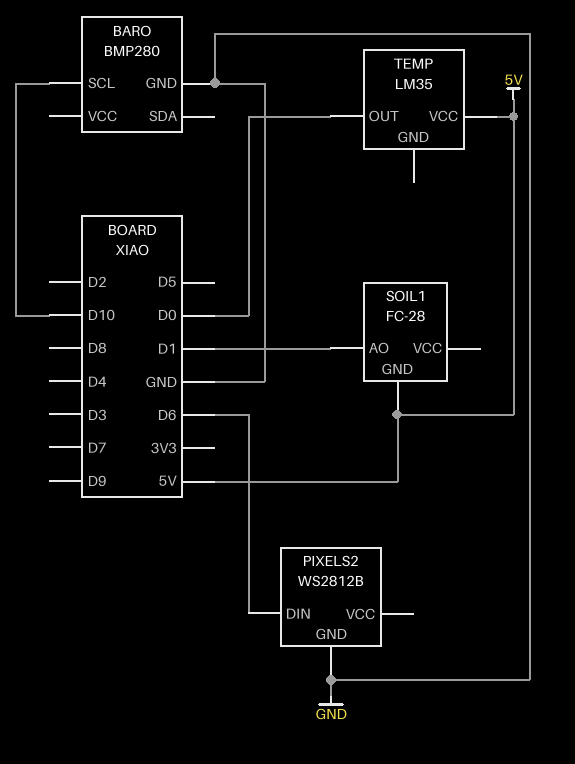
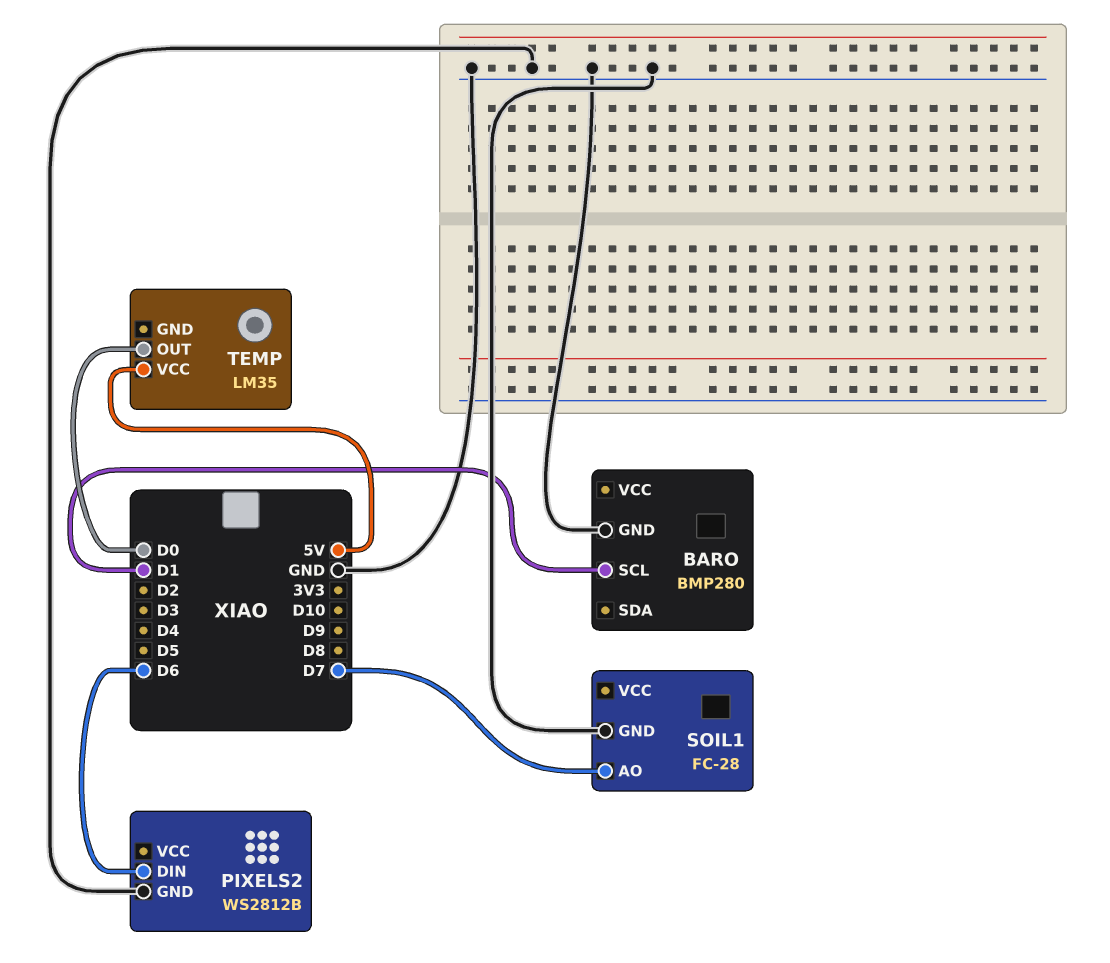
BARO pin SCL: D10 -> D1
SOIL1 pin AO: D1 -> D7
SOIL1 pin GND: 5V -> GND

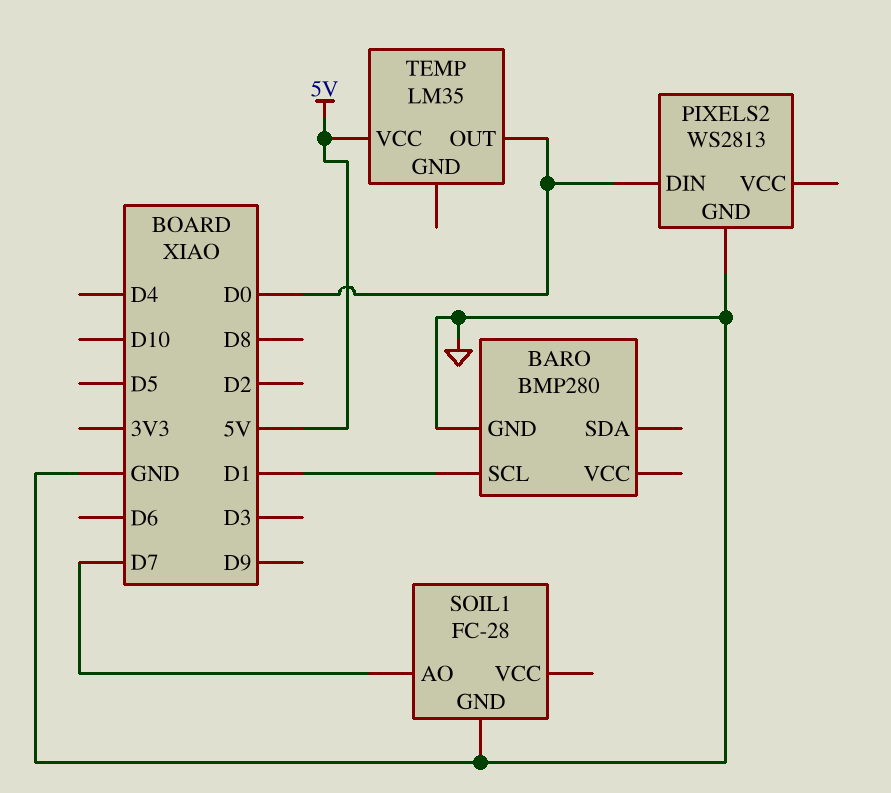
PIXELS2: WS2812B -> WS2813
PIXELS2 pin DIN: D6 -> D0

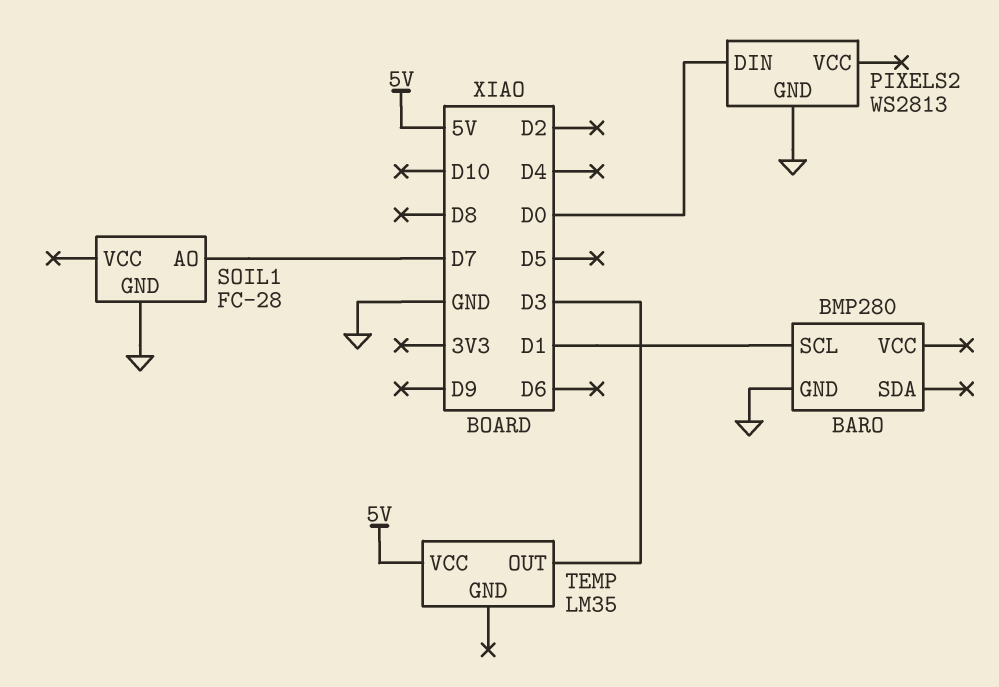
TEMP pin OUT: D0 -> D3

